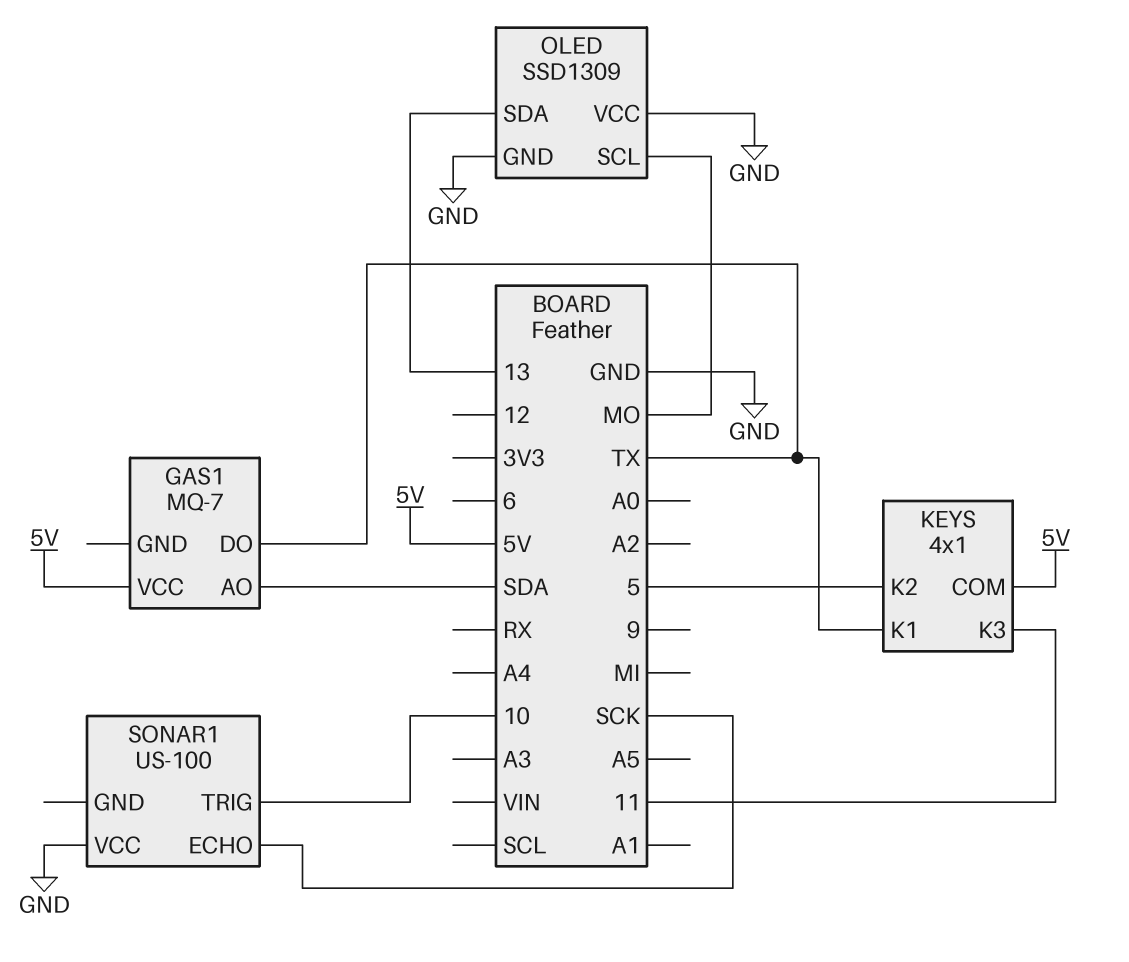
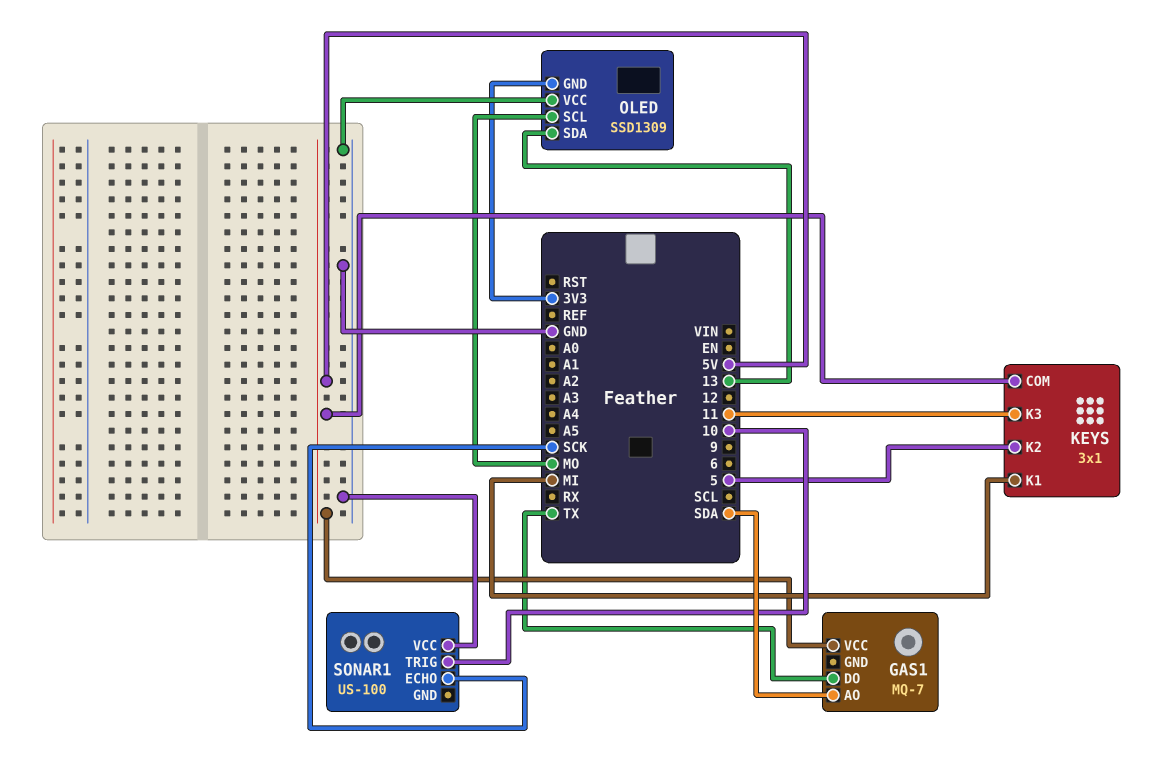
KEYS: 4x1 -> 3x1
KEYS pin K1: TX -> MI
OLED pin GND: GND -> 3V3

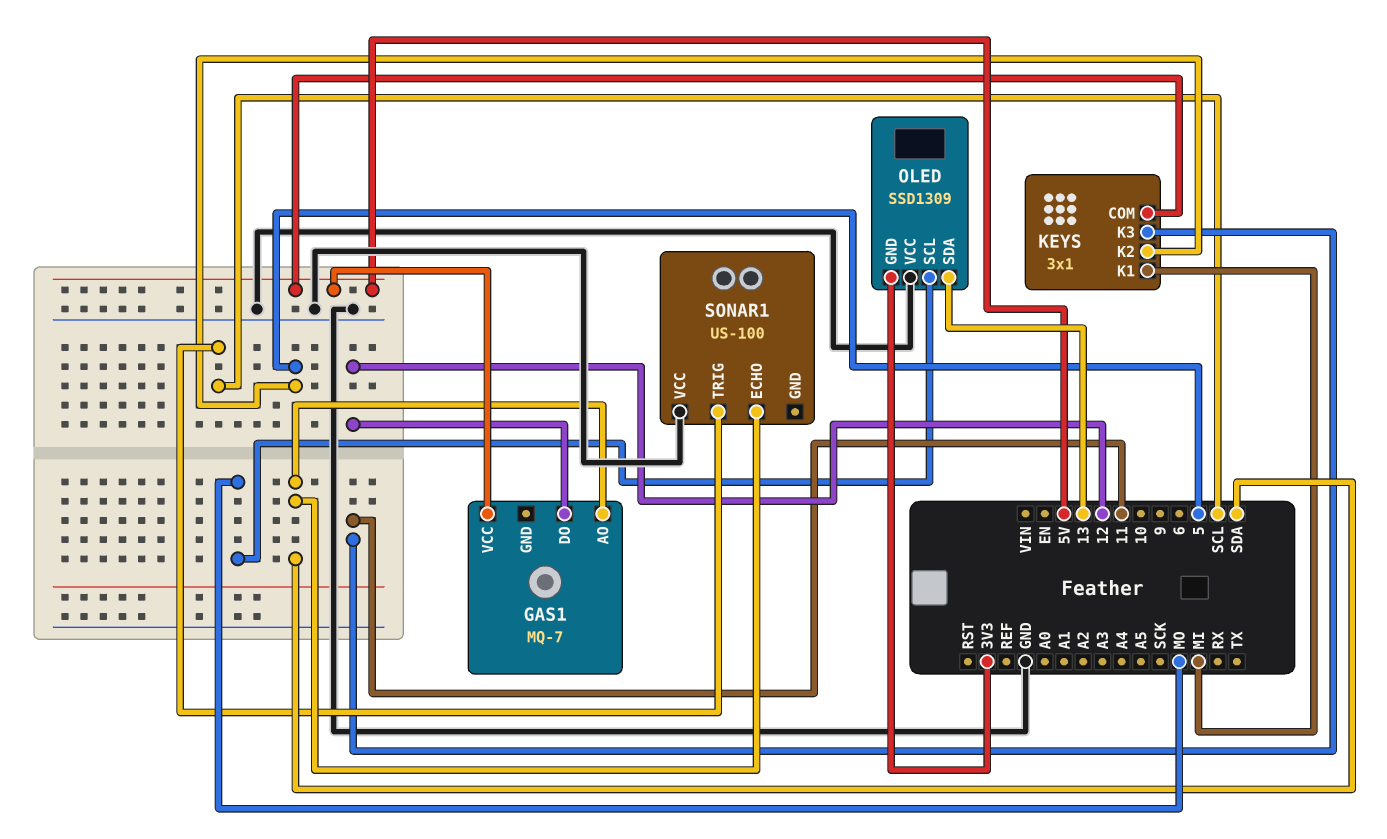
GAS1 pin DO: TX -> 12
SONAR1 pin ECHO: SCK -> SDA
SONAR1 pin TRIG: 10 -> SCL

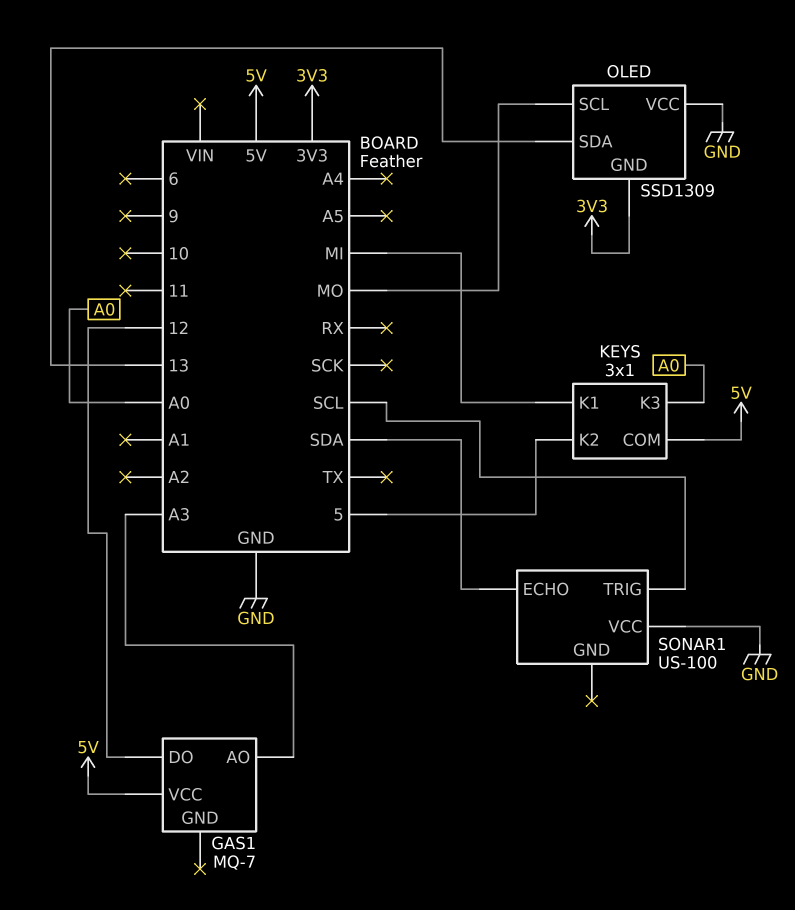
GAS1 pin AO: SDA -> A3
KEYS pin K3: 11 -> A0

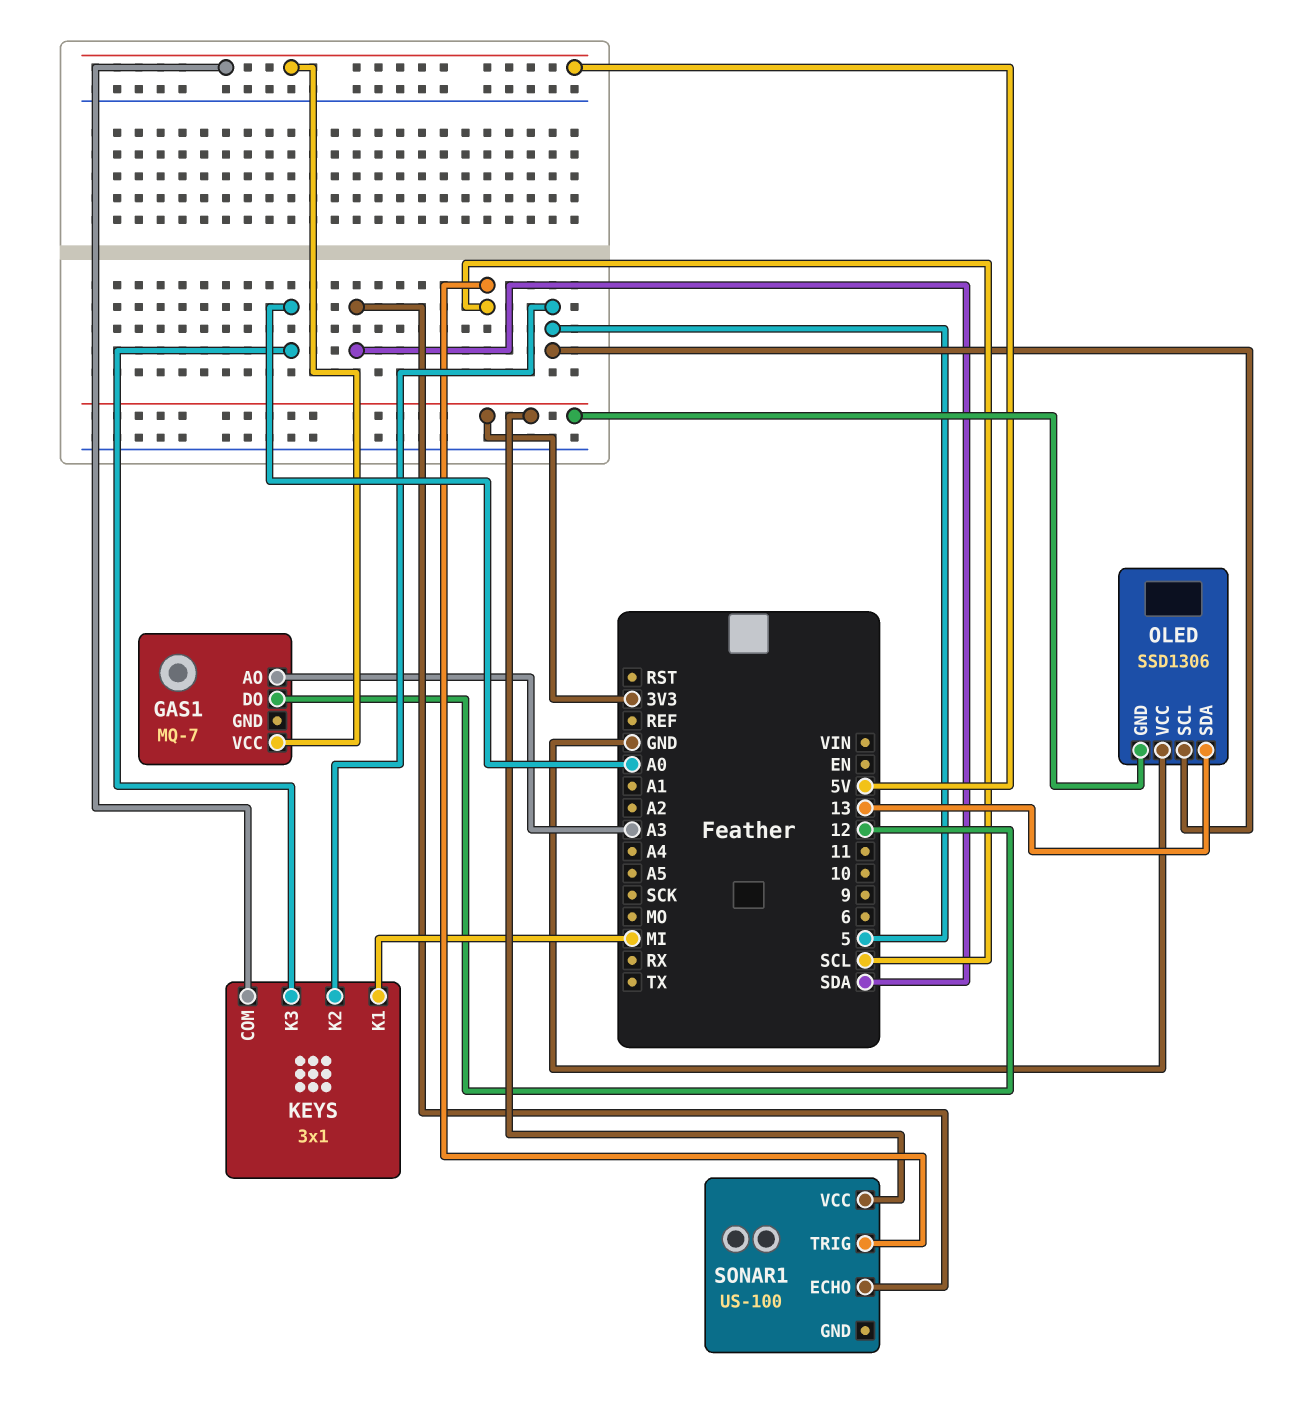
OLED: SSD1309 -> SSD1306
OLED pin SCL: MO -> 5
SONAR1 pin VCC: GND -> 3V3

